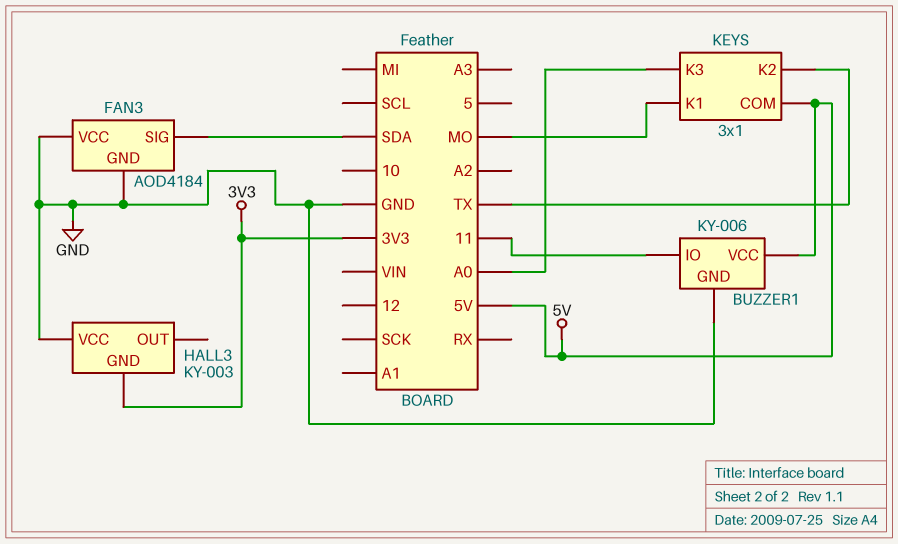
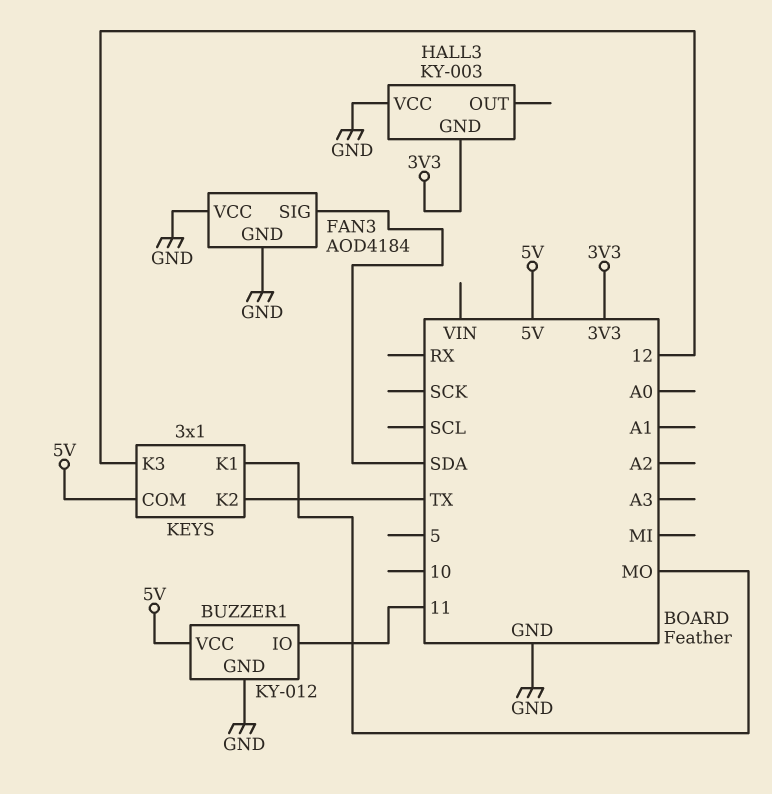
BUZZER1: KY-006 -> KY-012
KEYS pin K3: A0 -> 12

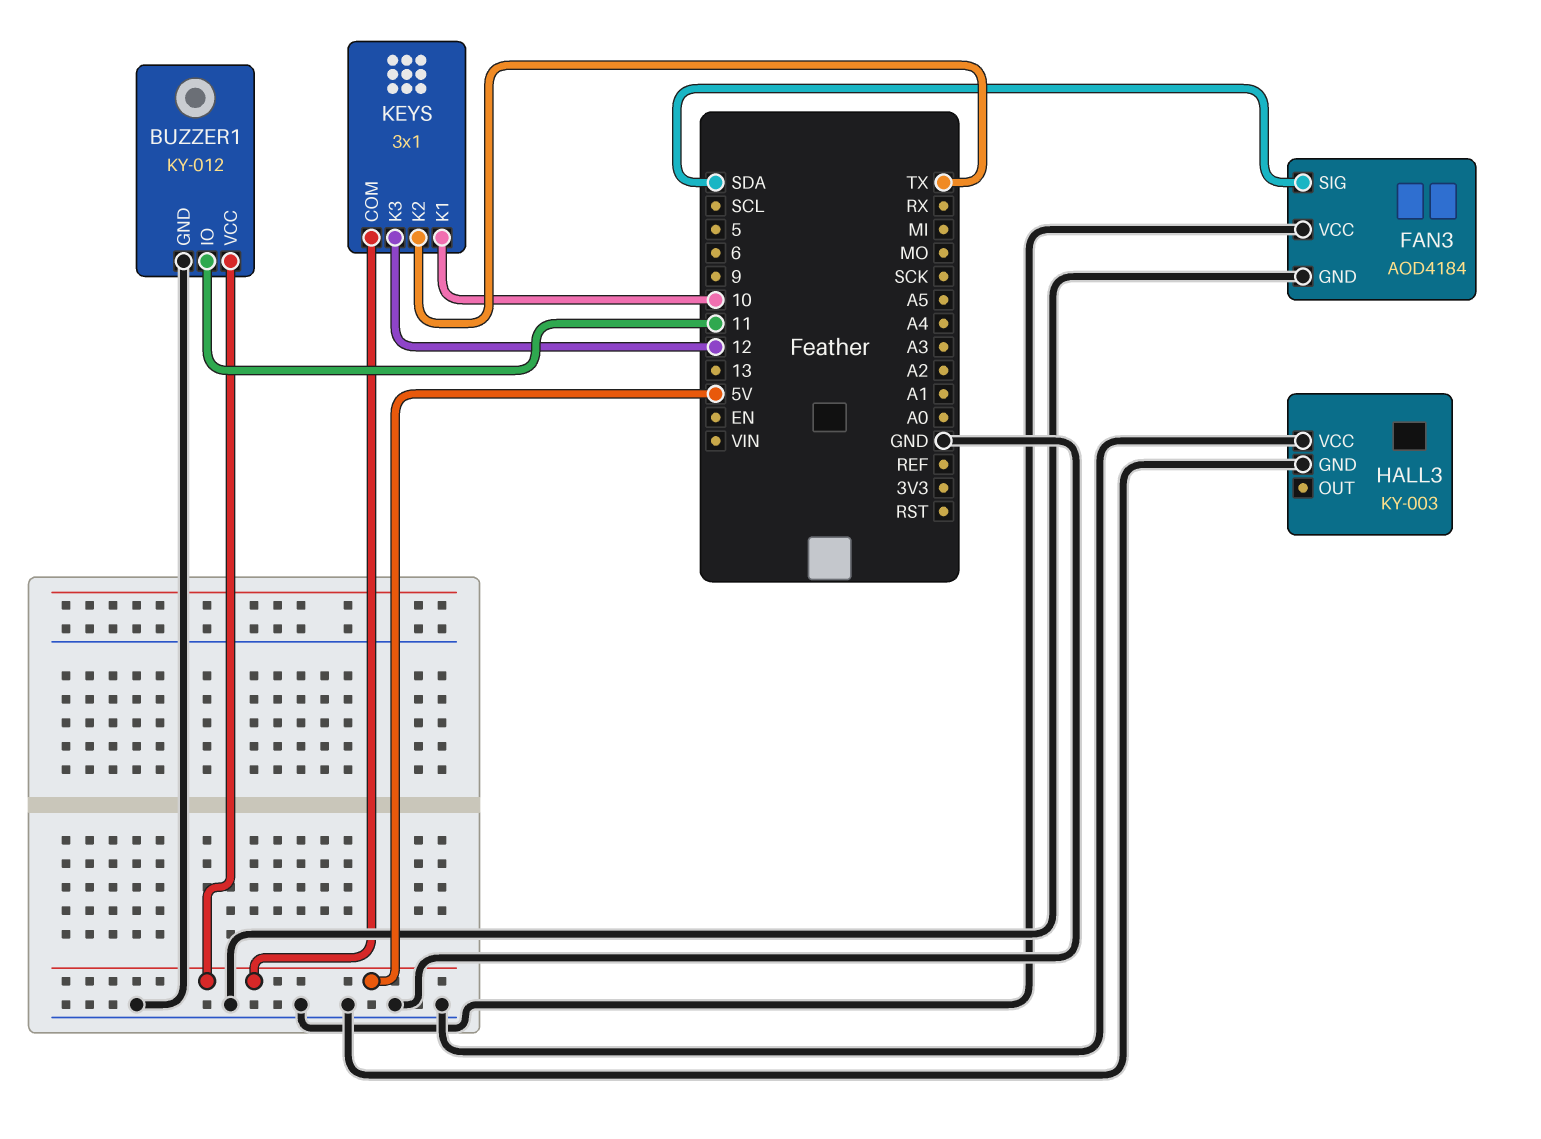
HALL3 pin GND: 3V3 -> GND
KEYS pin K1: MO -> 10

